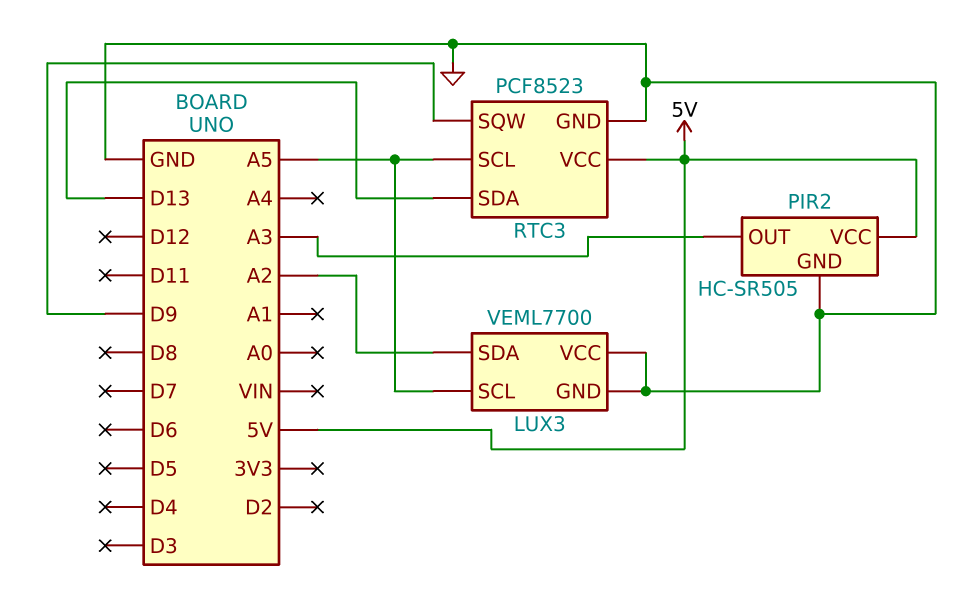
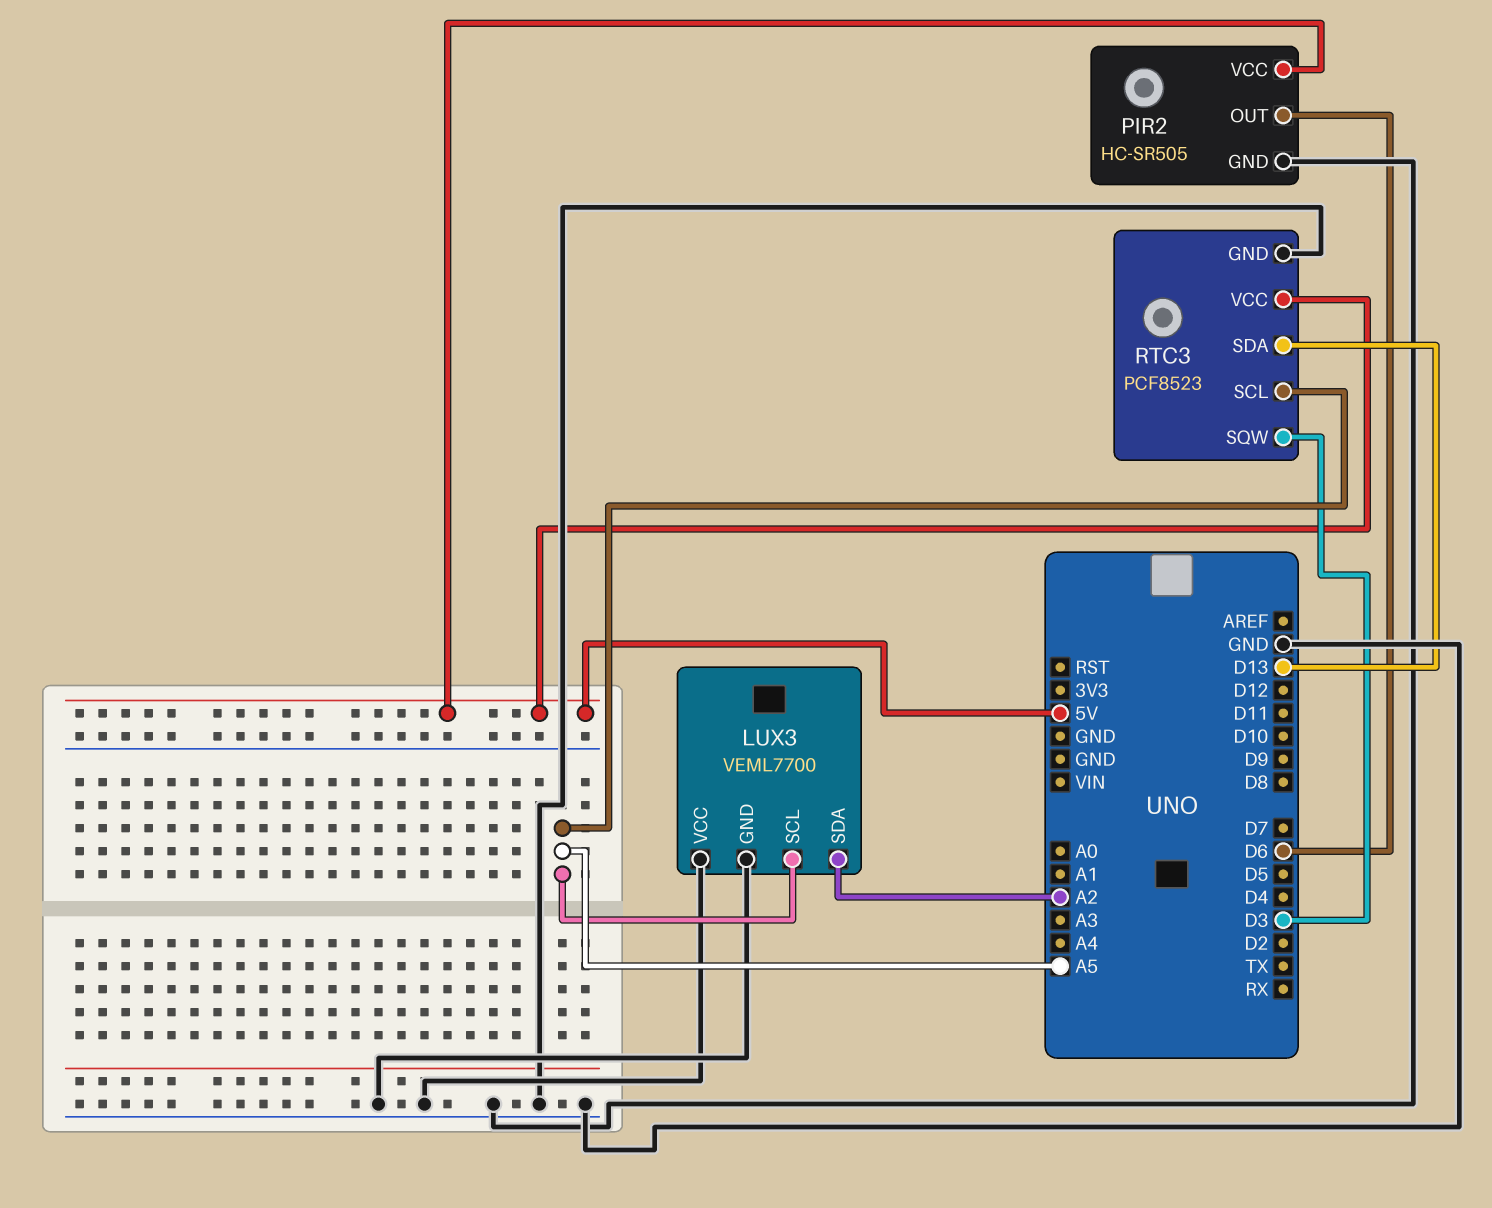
PIR2 pin OUT: A3 -> D6
RTC3 pin SQW: D9 -> D3

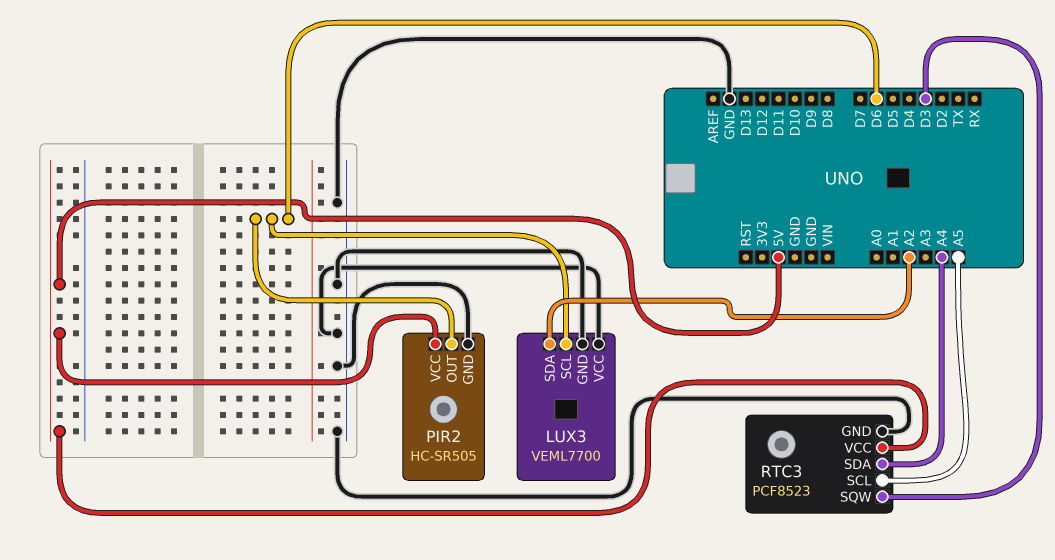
LUX3 pin SCL: A5 -> D6
RTC3 pin SDA: D13 -> A4

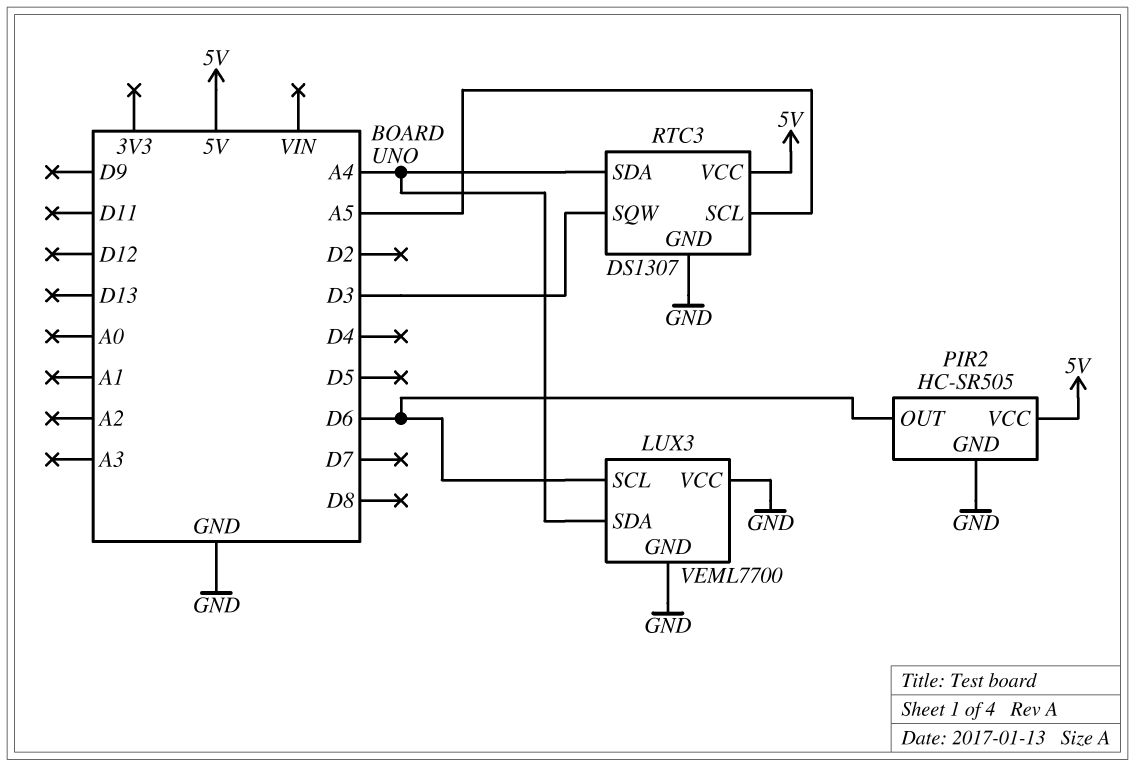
LUX3 pin SDA: A2 -> A4
RTC3: PCF8523 -> DS1307

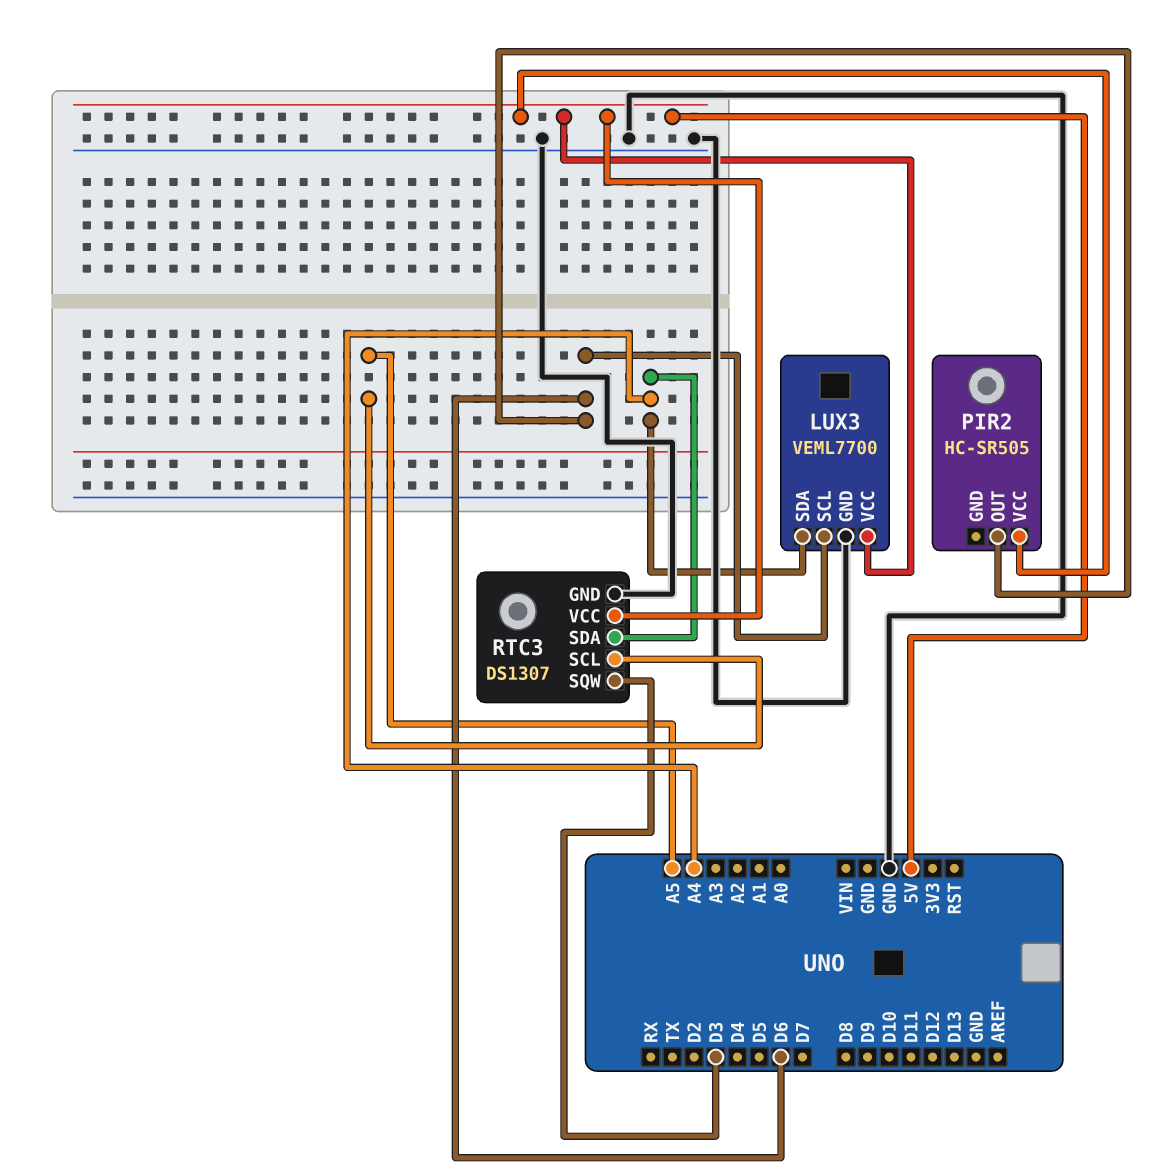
LUX3 pin VCC: GND -> 5V
PIR2 pin GND: GND -> none

